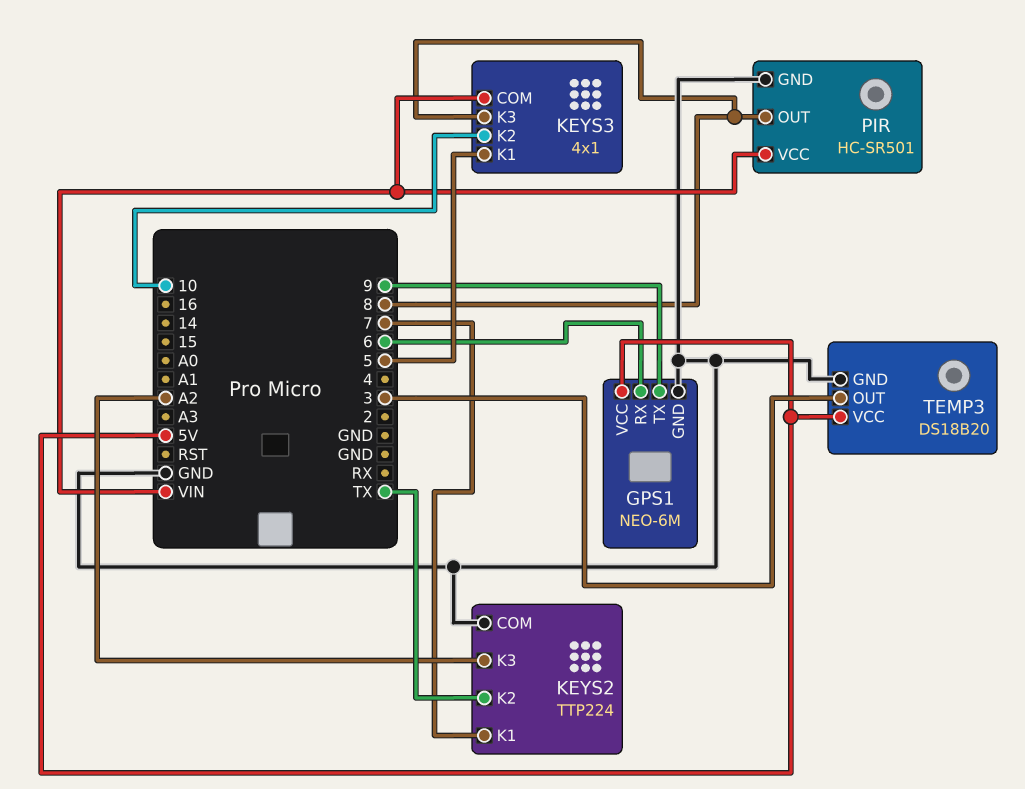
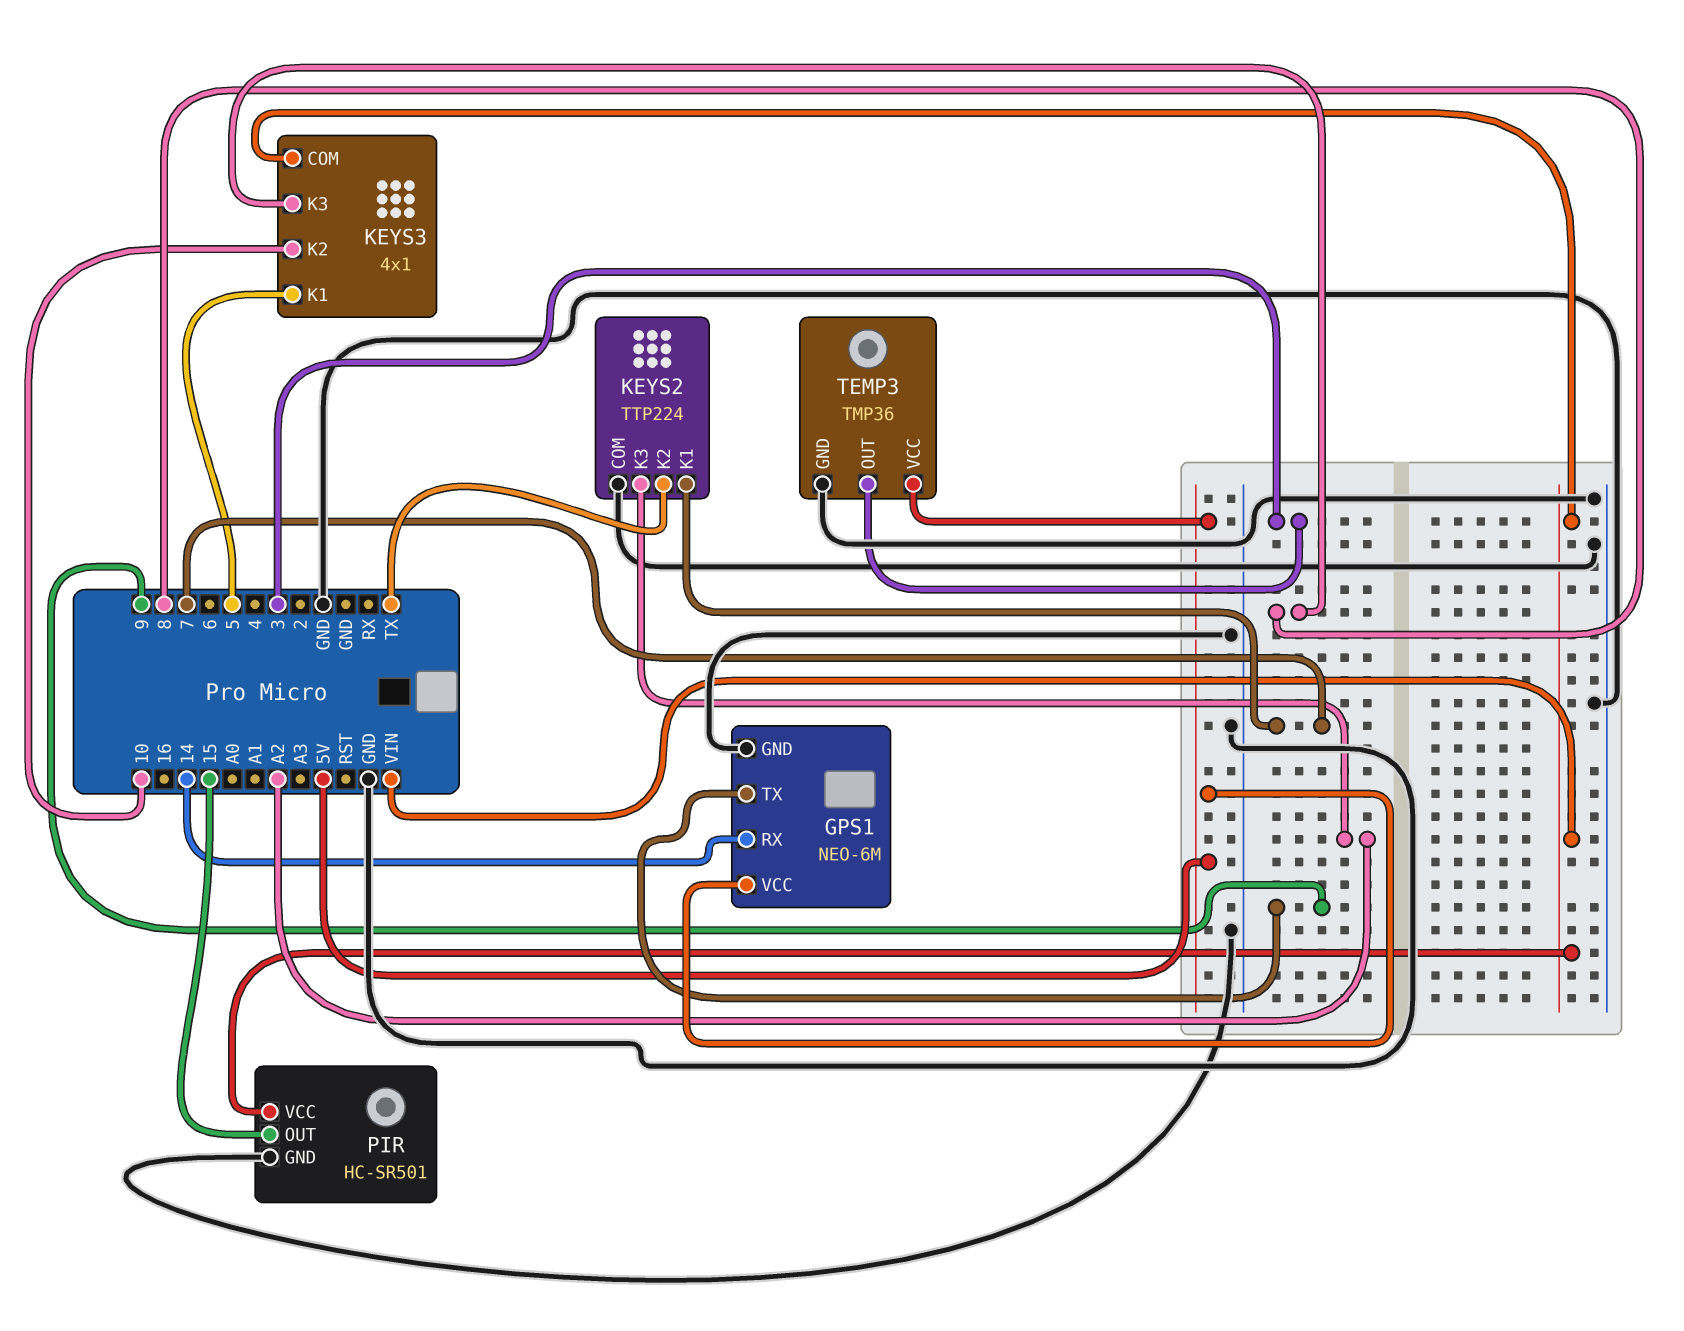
GPS1 pin RX: 6 -> 14
PIR pin OUT: 8 -> 15
TEMP3: DS18B20 -> TMP36

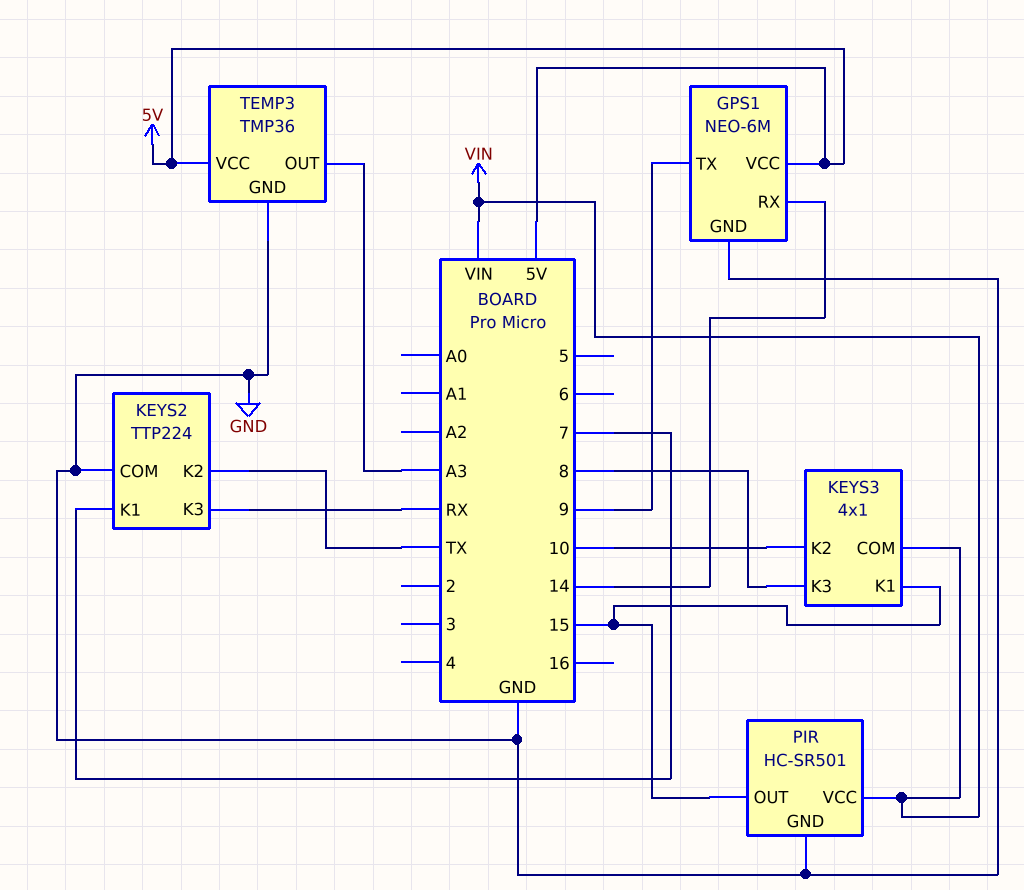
KEYS2 pin K3: A2 -> RX
KEYS3 pin K1: 5 -> 15
TEMP3 pin OUT: 3 -> A3

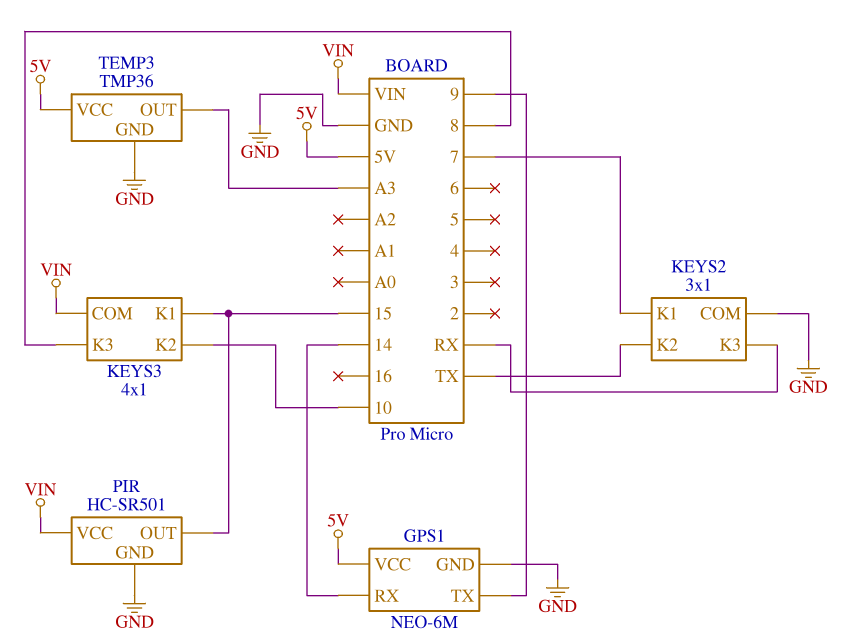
KEYS2: TTP224 -> 3x1

